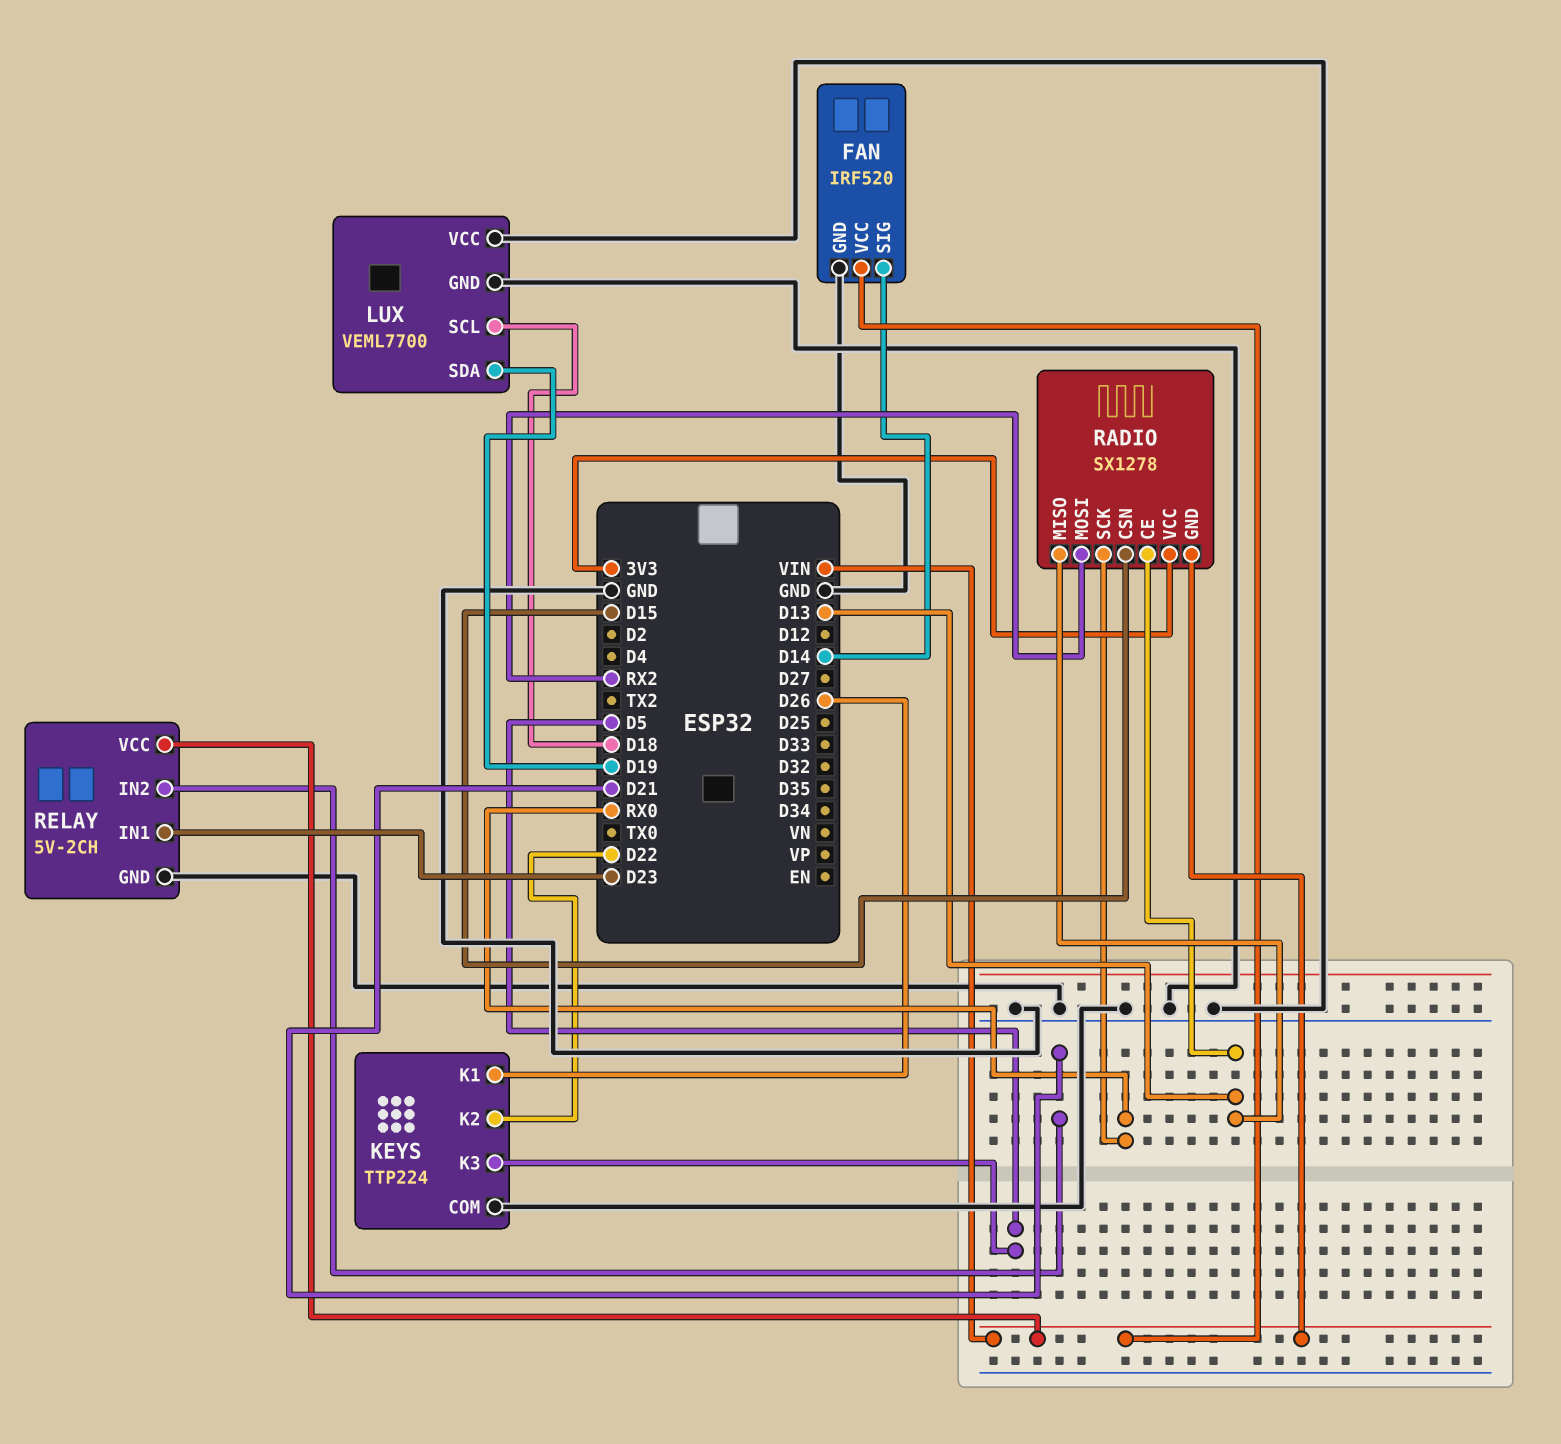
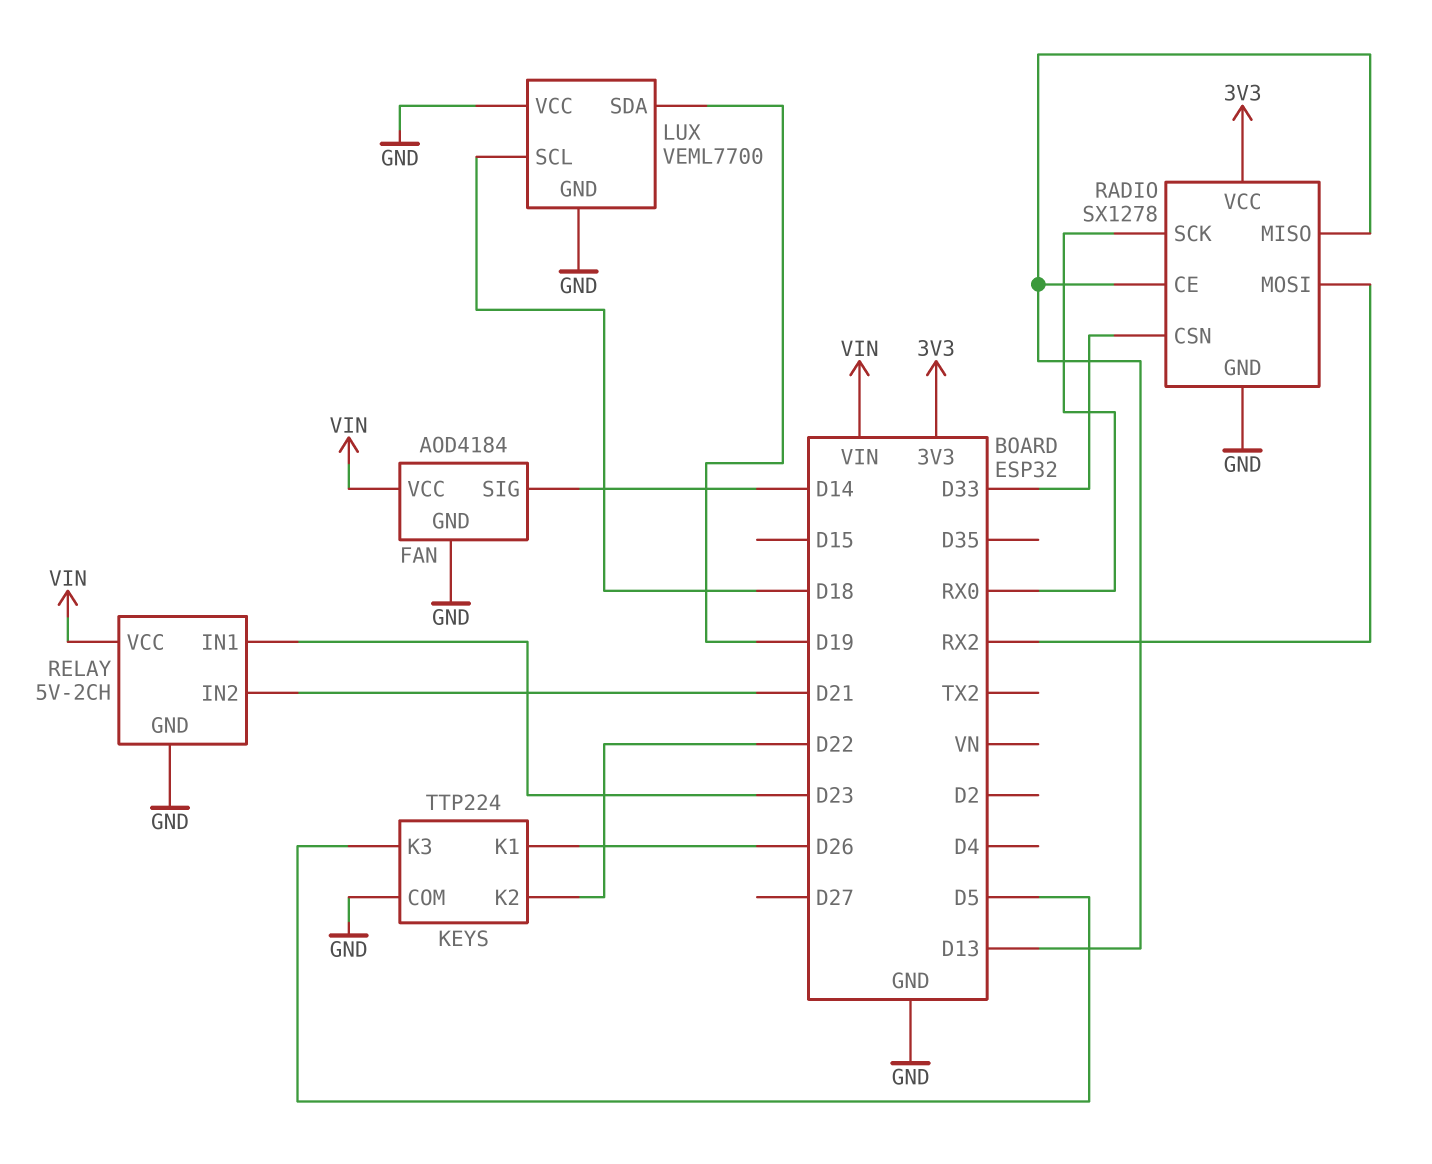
FAN: IRF520 -> AOD4184
RADIO pin CSN: D15 -> D33
RADIO pin GND: VIN -> GND

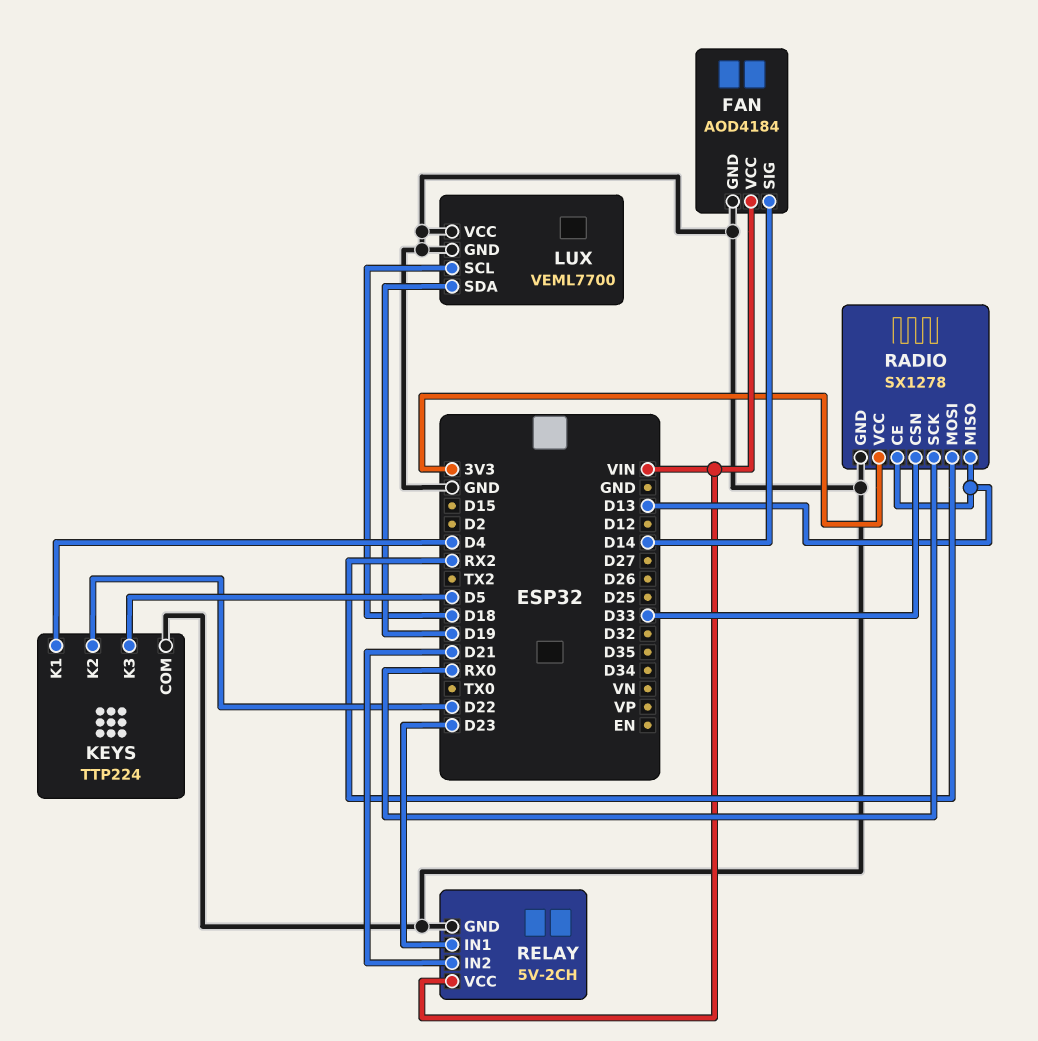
KEYS pin K1: D26 -> D4

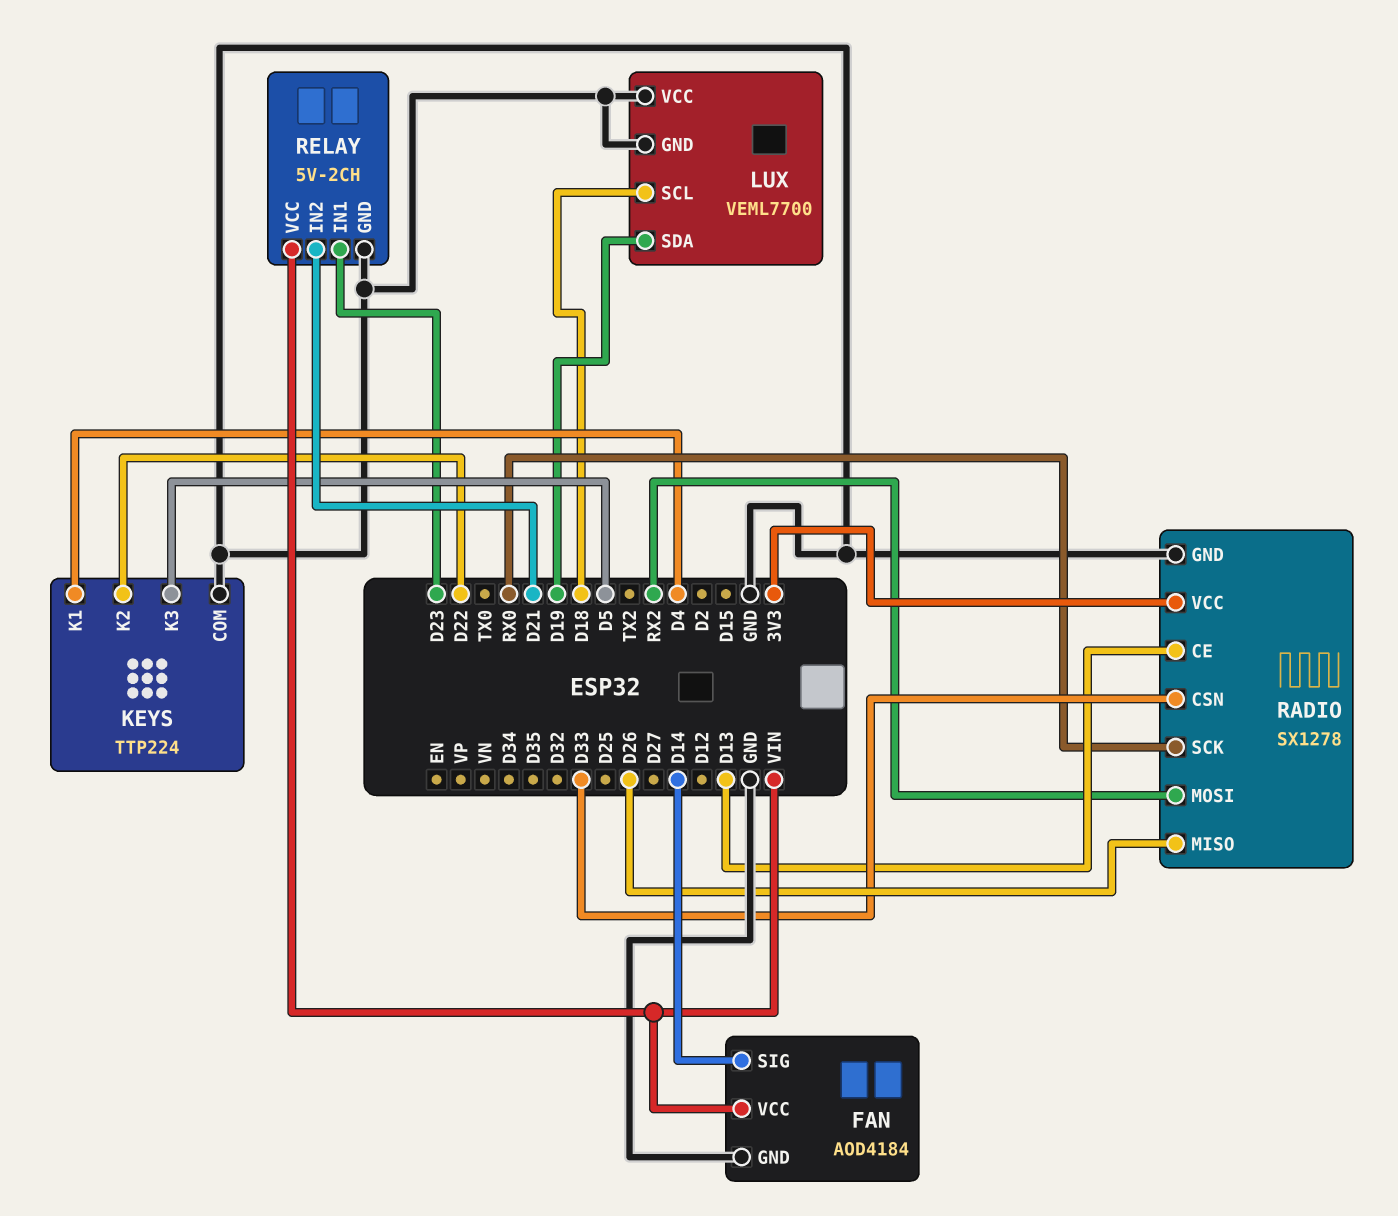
RADIO pin MISO: D13 -> D26

